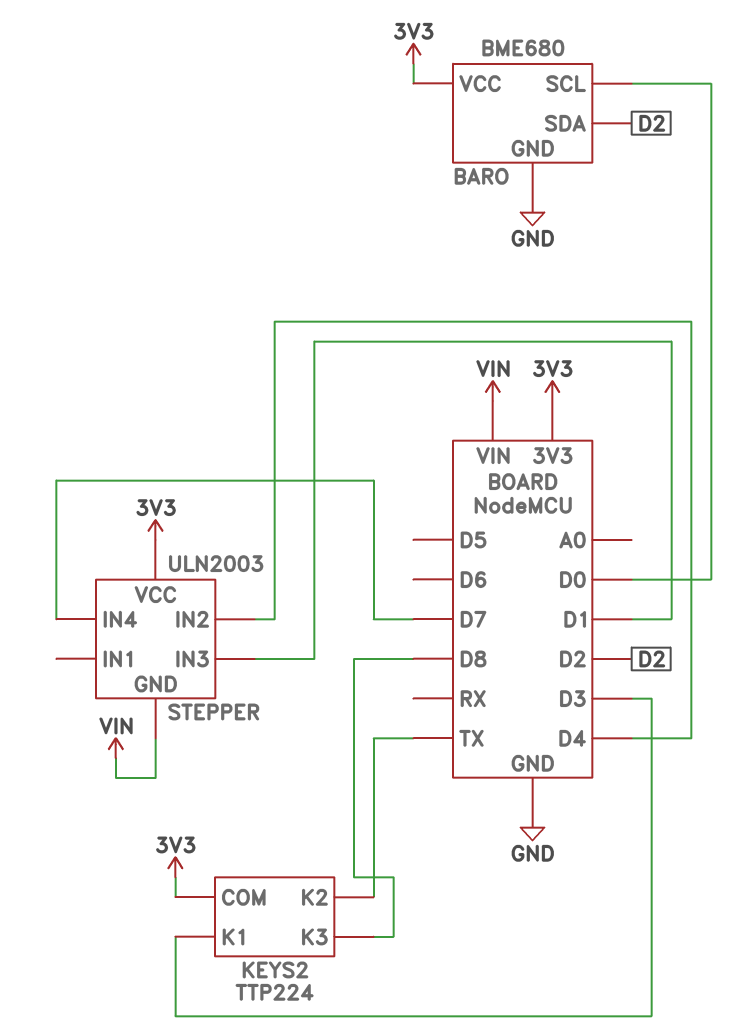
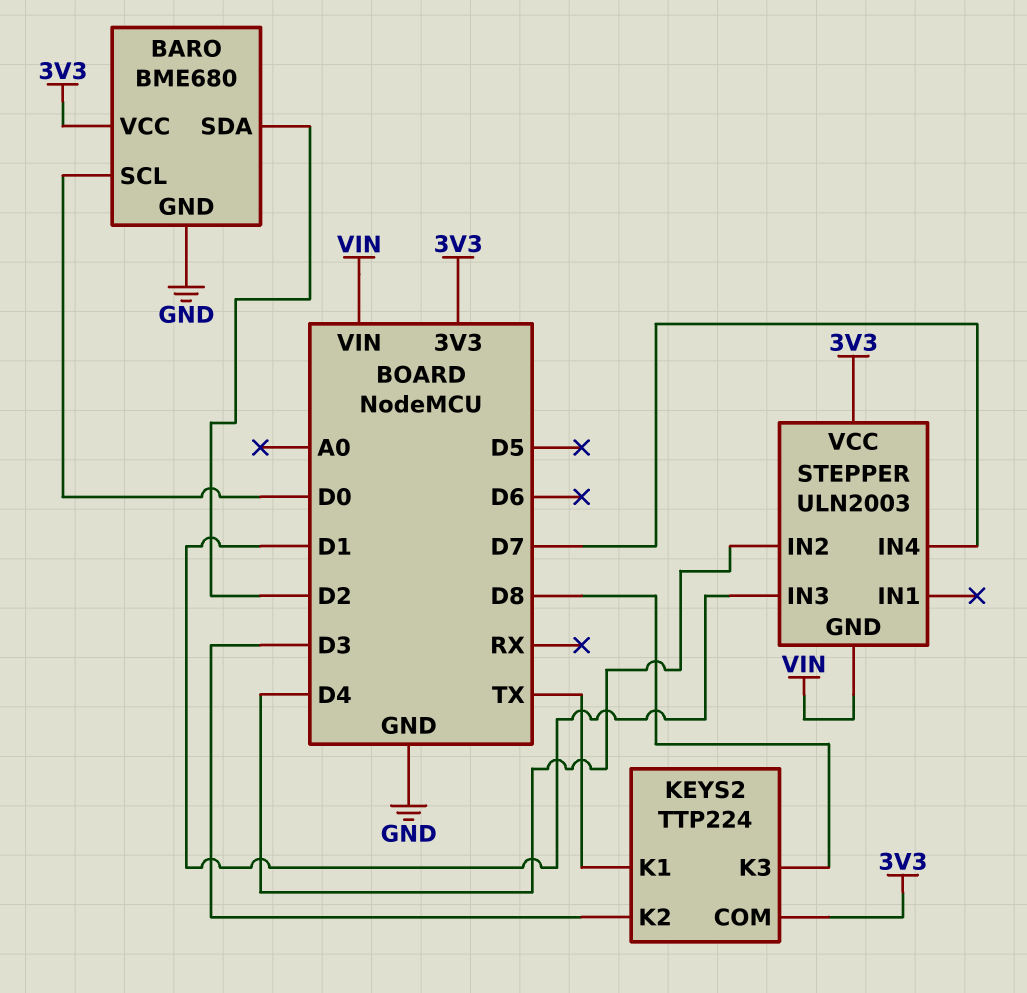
KEYS2 pin K1: D3 -> TX
KEYS2 pin K2: TX -> D3

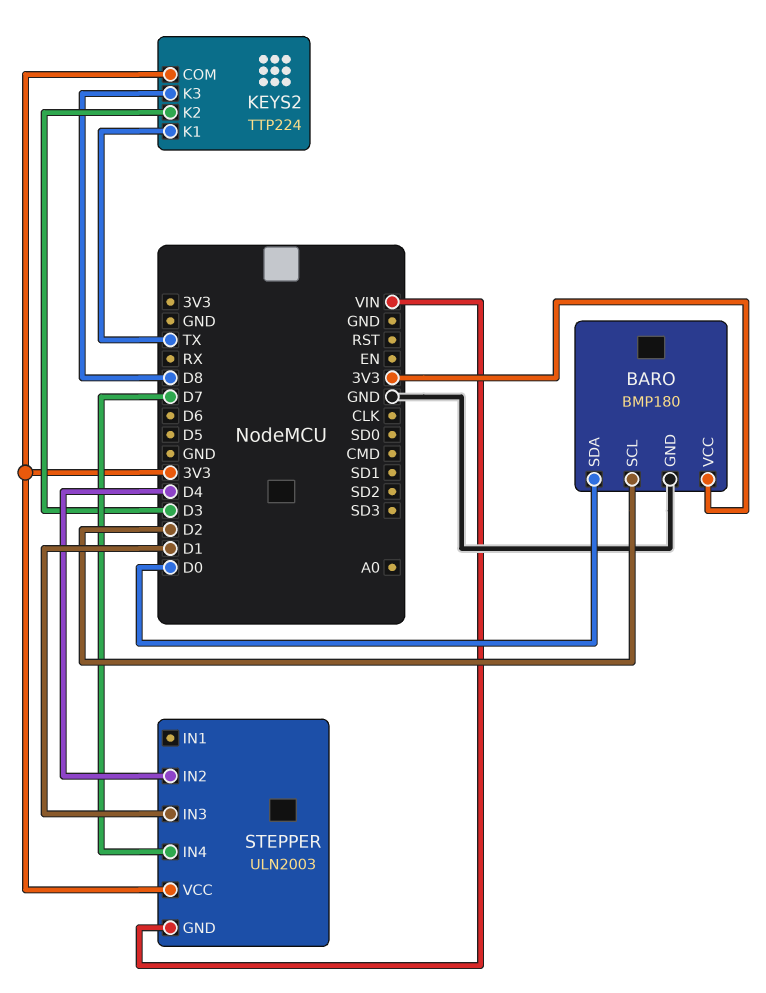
BARO: BME680 -> BMP180
BARO pin SCL: D0 -> D2
BARO pin SDA: D2 -> D0

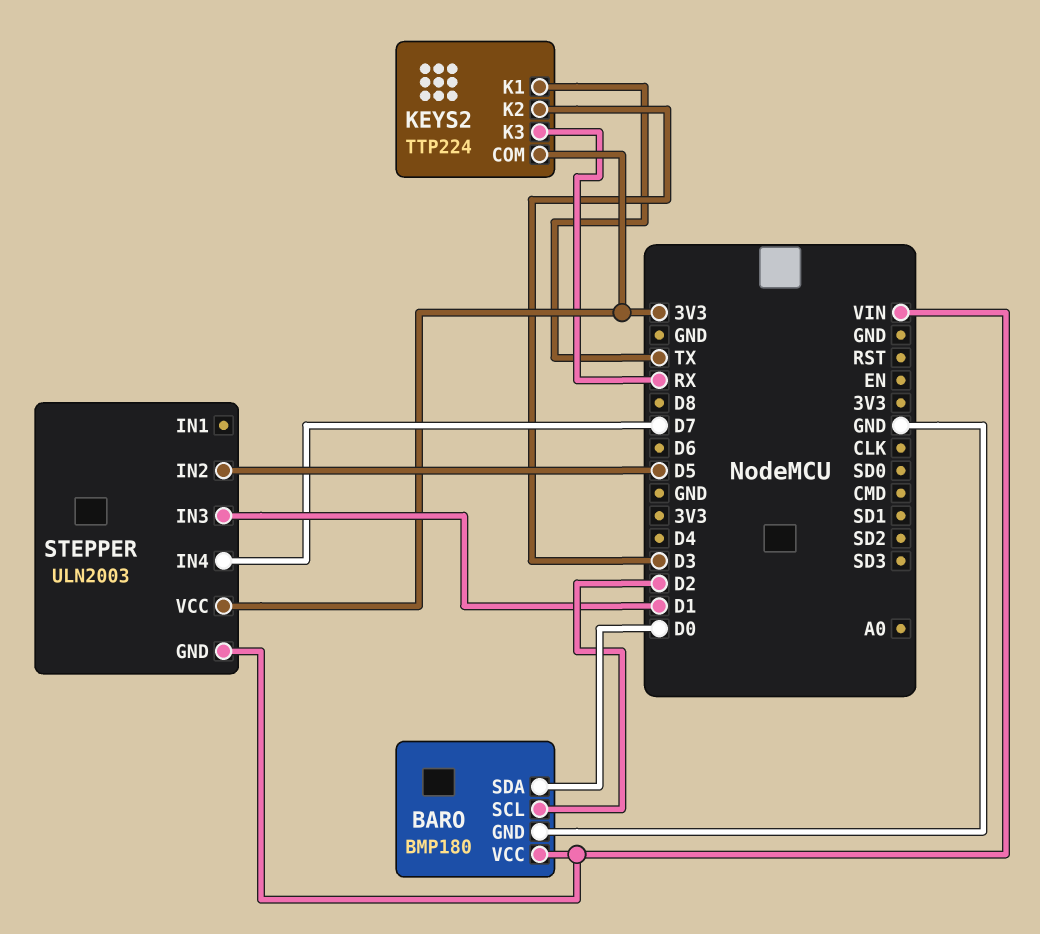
BARO pin VCC: 3V3 -> VIN
KEYS2 pin K3: D8 -> RX
STEPPER pin IN2: D4 -> D5

